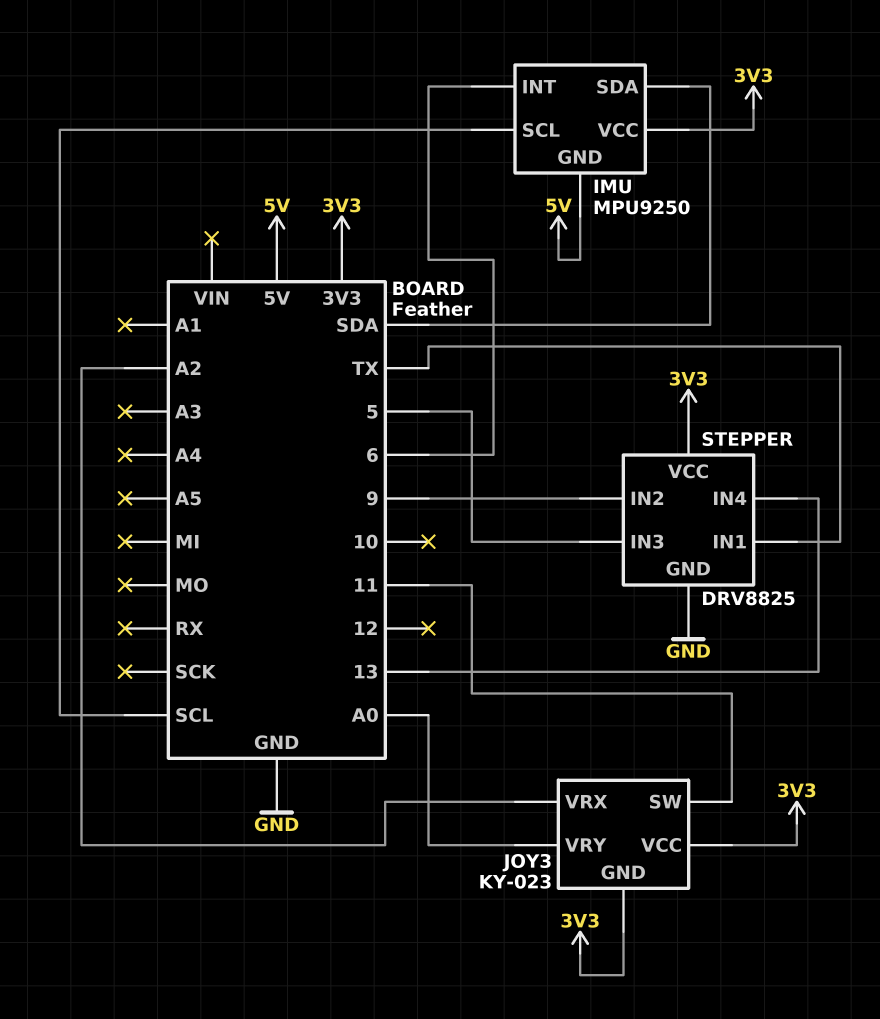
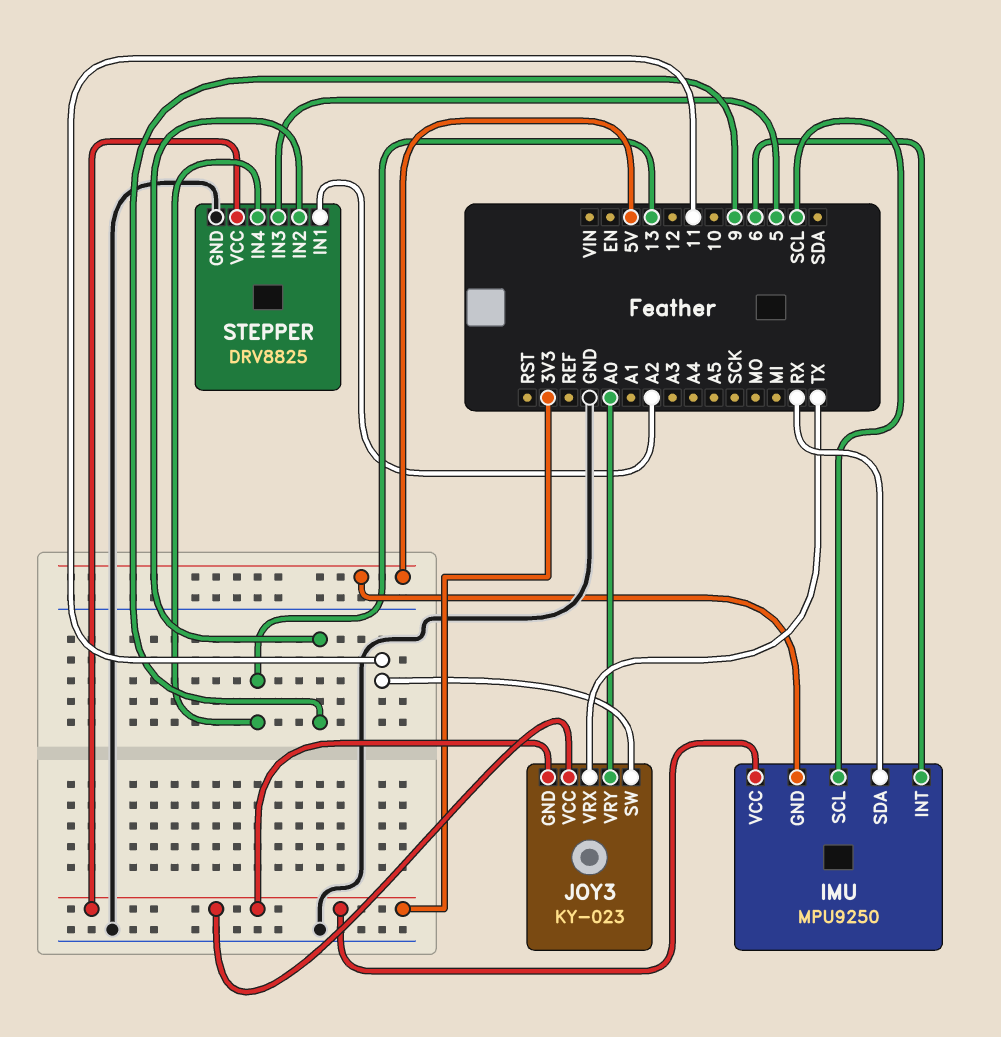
IMU pin SDA: SDA -> RX
JOY3 pin VRX: A2 -> TX
STEPPER pin IN1: TX -> A2

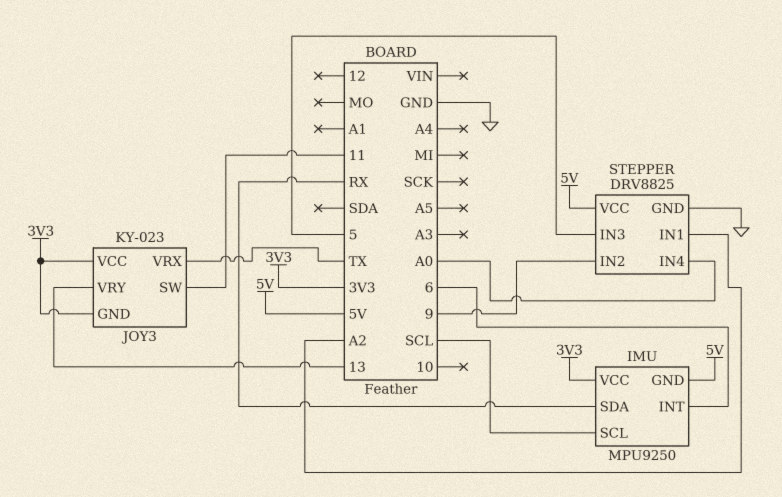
JOY3 pin VRY: A0 -> 13
STEPPER pin IN4: 13 -> A0
STEPPER pin VCC: 3V3 -> 5V

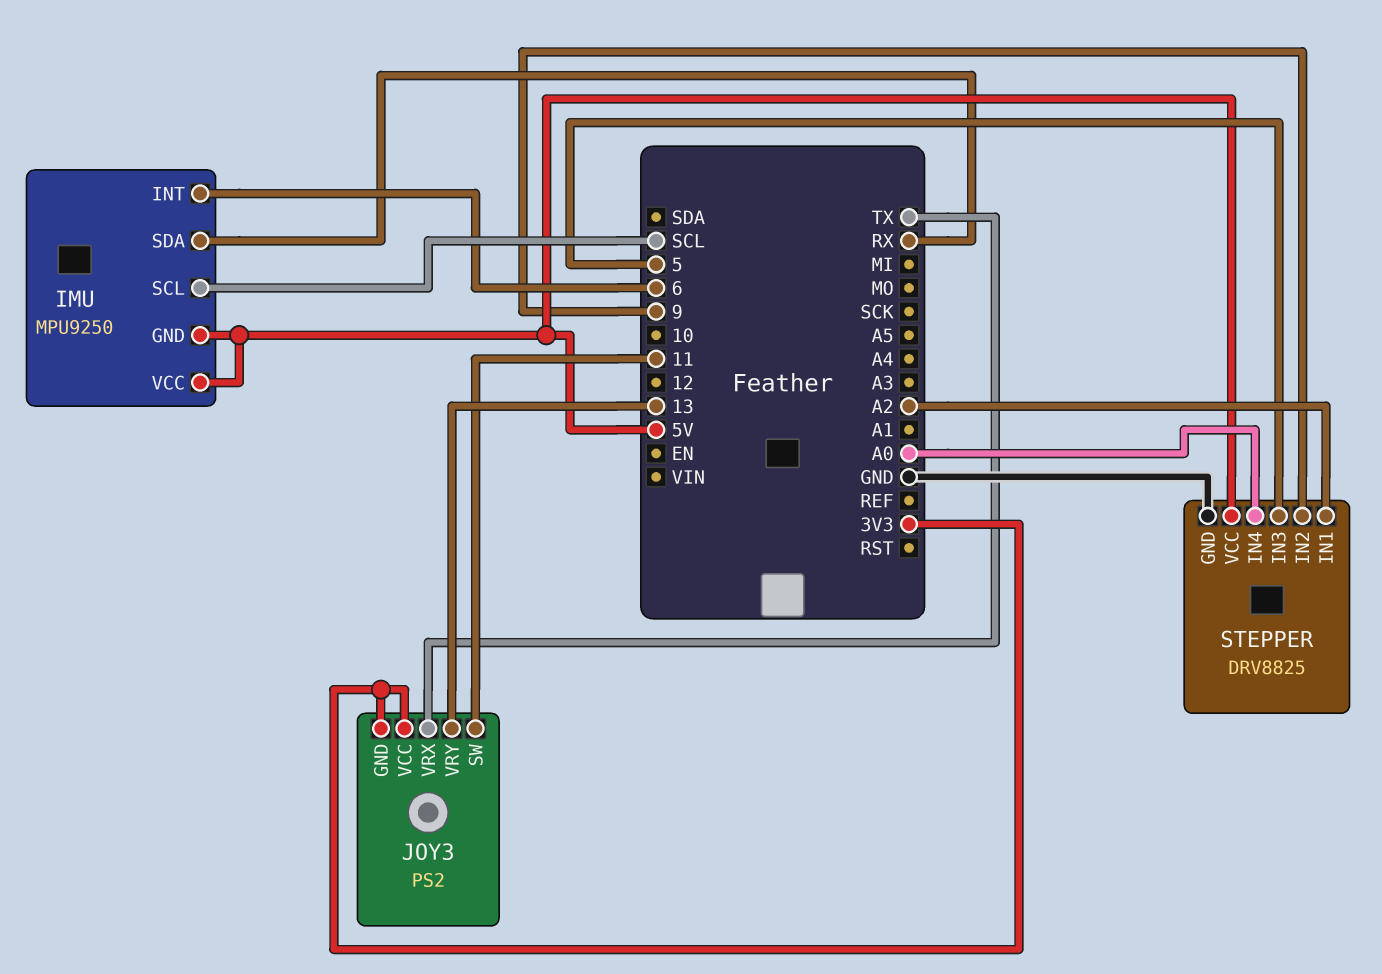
IMU pin VCC: 3V3 -> 5V
JOY3: KY-023 -> PS2

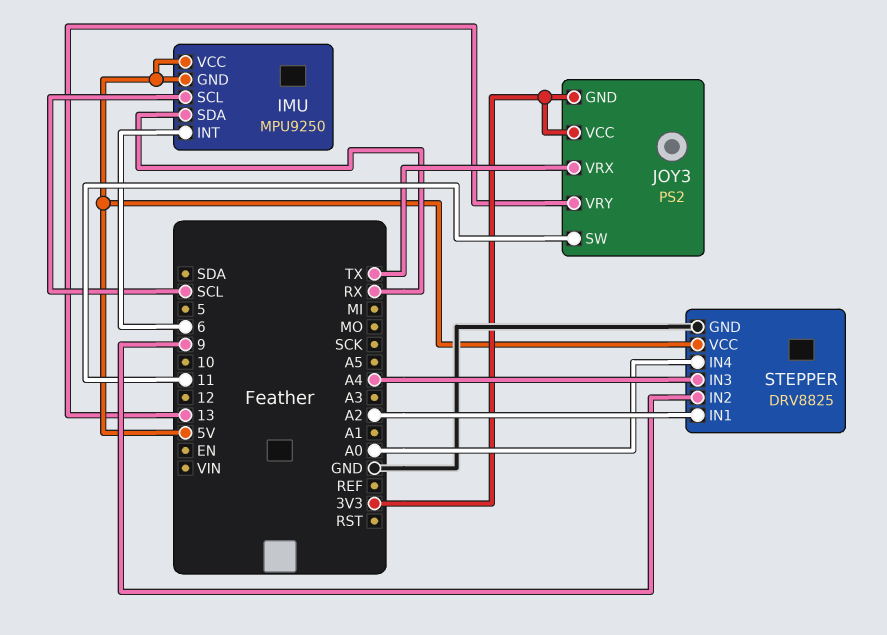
STEPPER pin IN3: 5 -> A4

